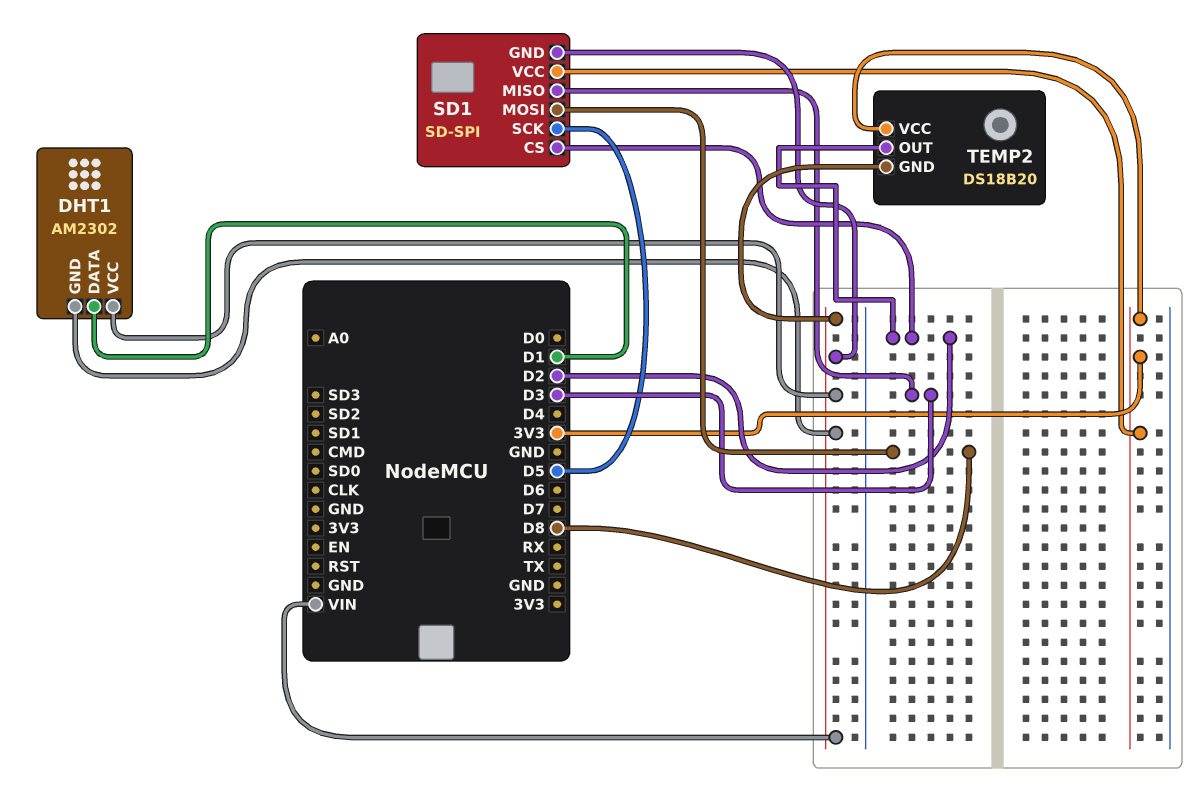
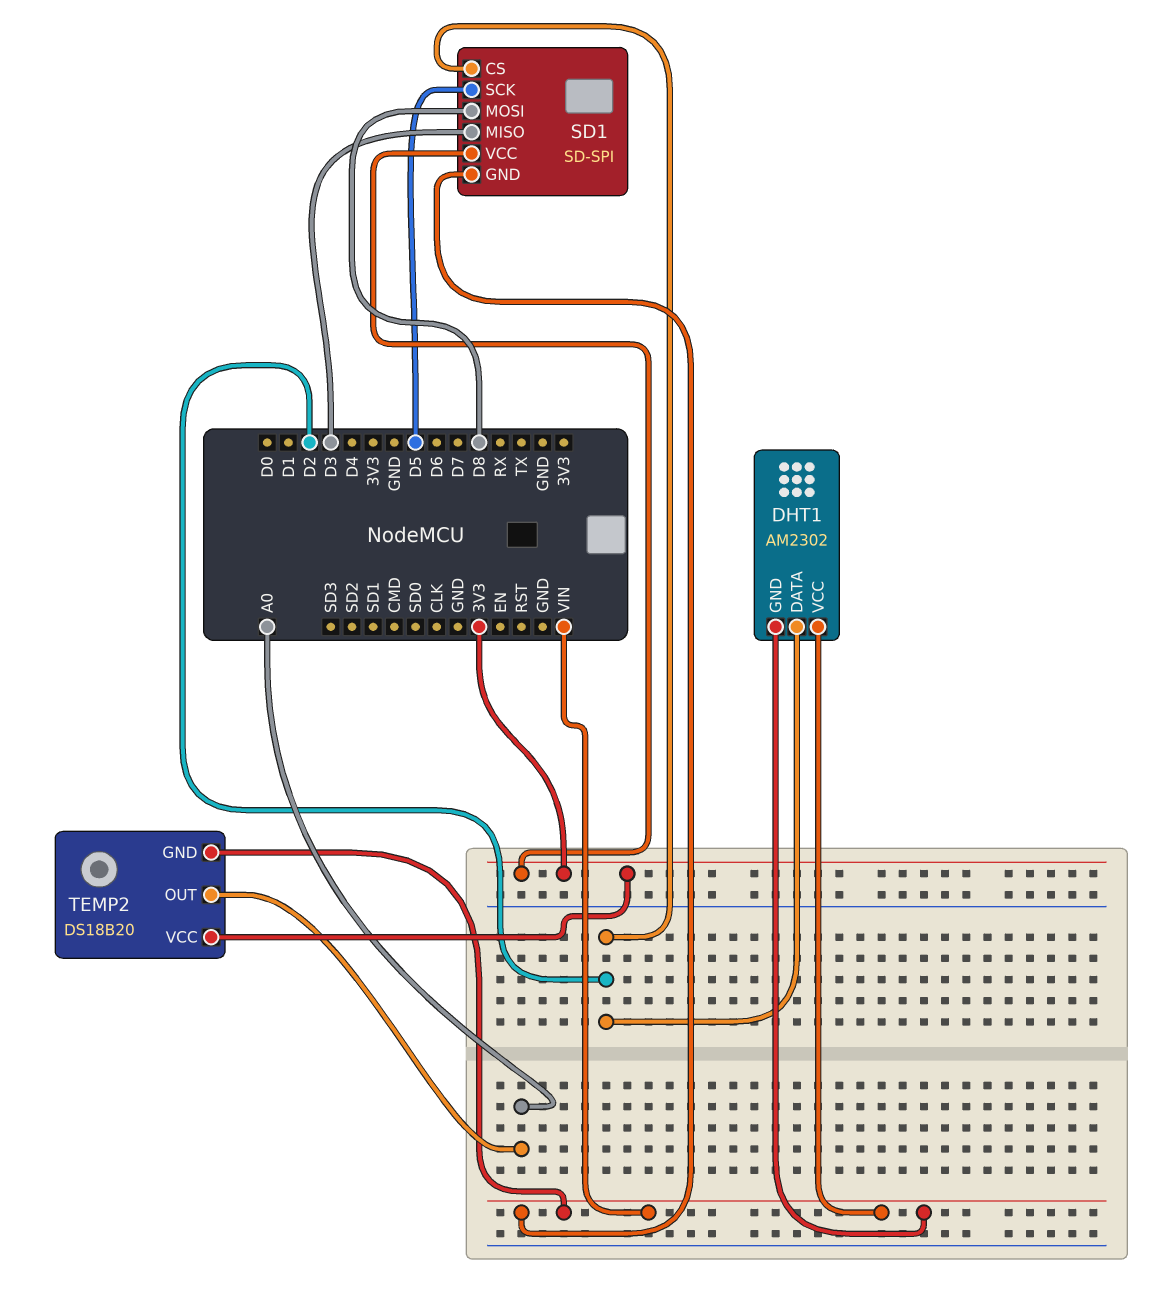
DHT1 pin DATA: D1 -> D2
TEMP2 pin OUT: D2 -> A0

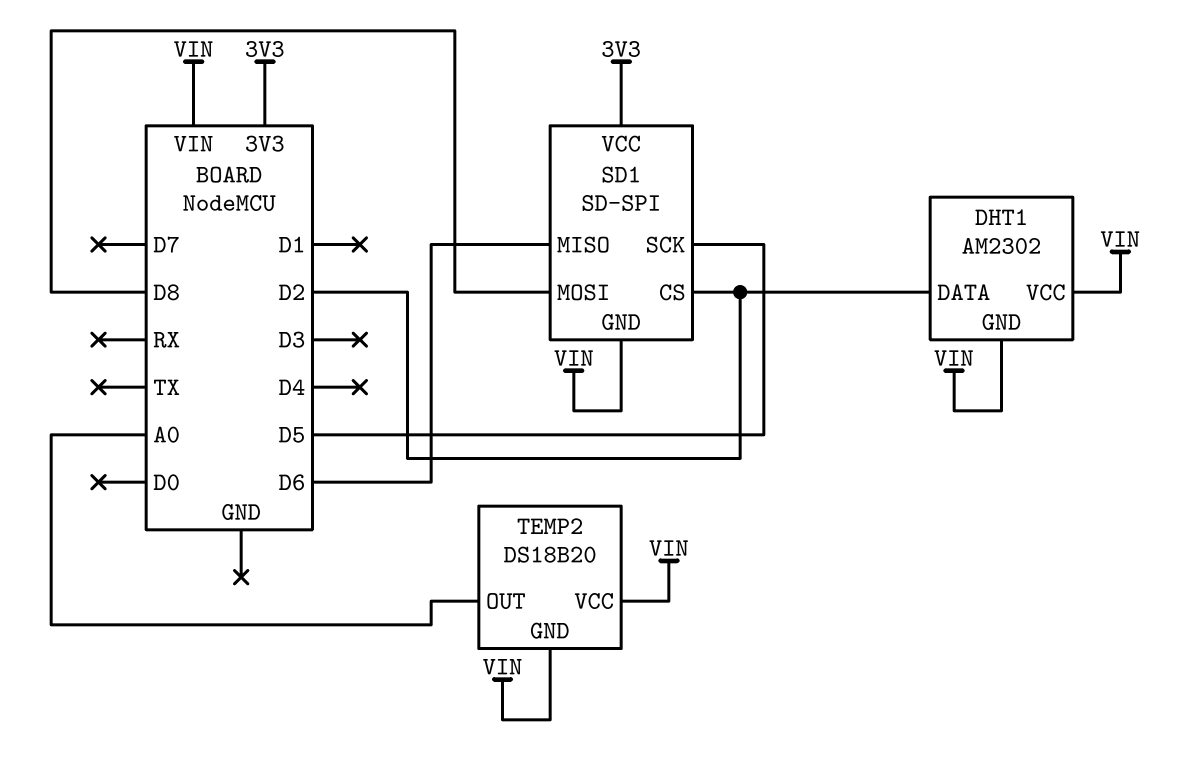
SD1 pin MISO: D3 -> D6
TEMP2 pin VCC: 3V3 -> VIN

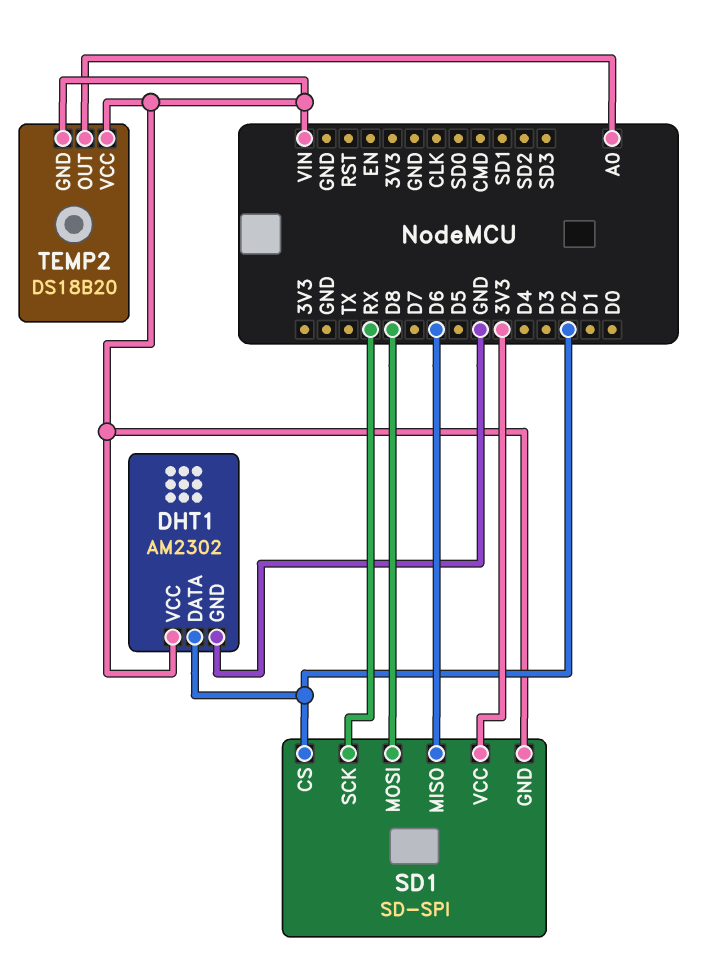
DHT1 pin GND: VIN -> GND
SD1 pin SCK: D5 -> RX

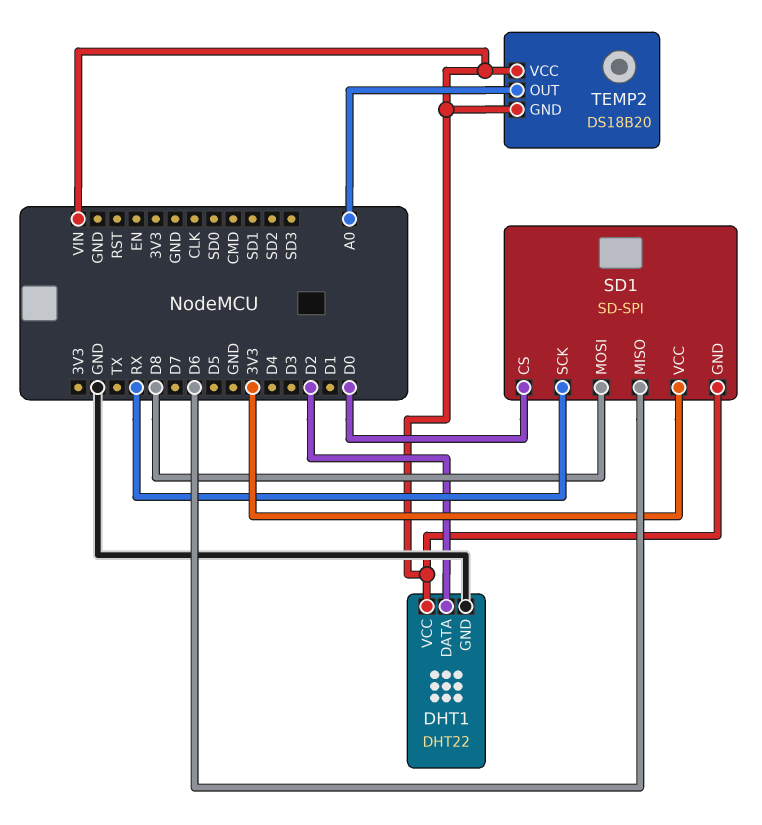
DHT1: AM2302 -> DHT22
SD1 pin CS: D2 -> D0

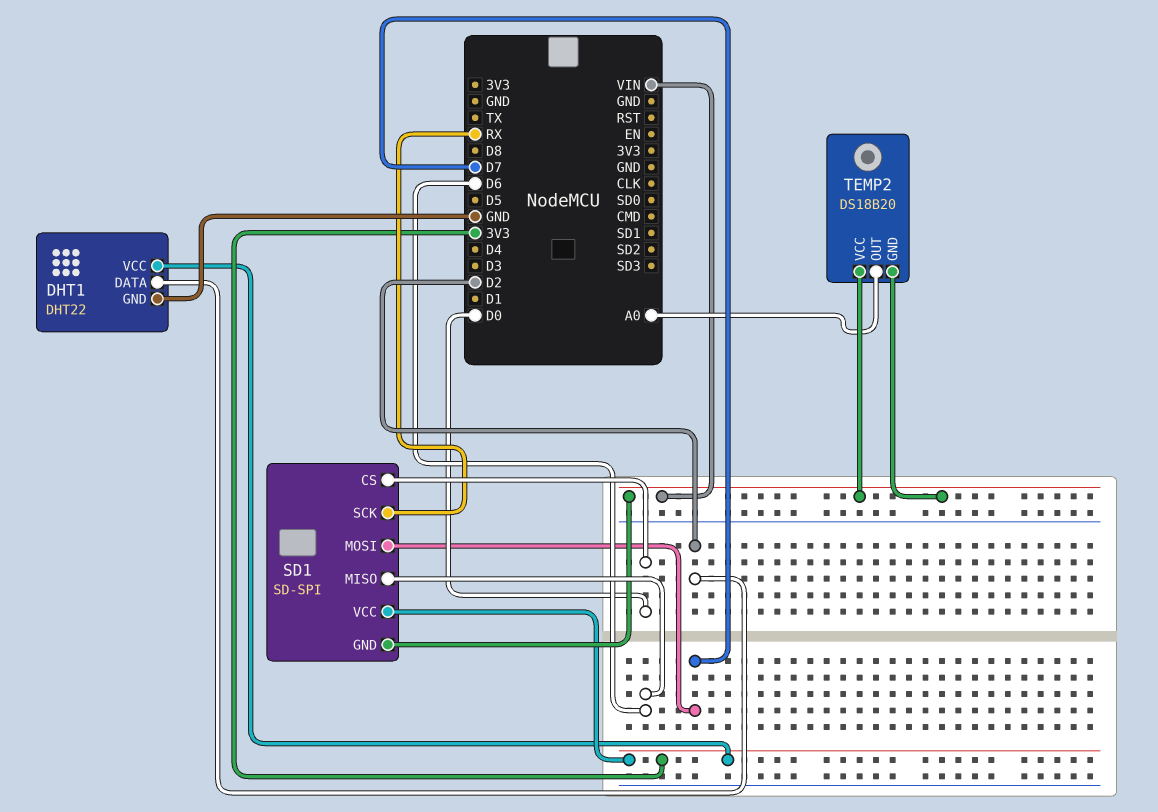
DHT1 pin VCC: VIN -> 3V3
SD1 pin MOSI: D8 -> D7

